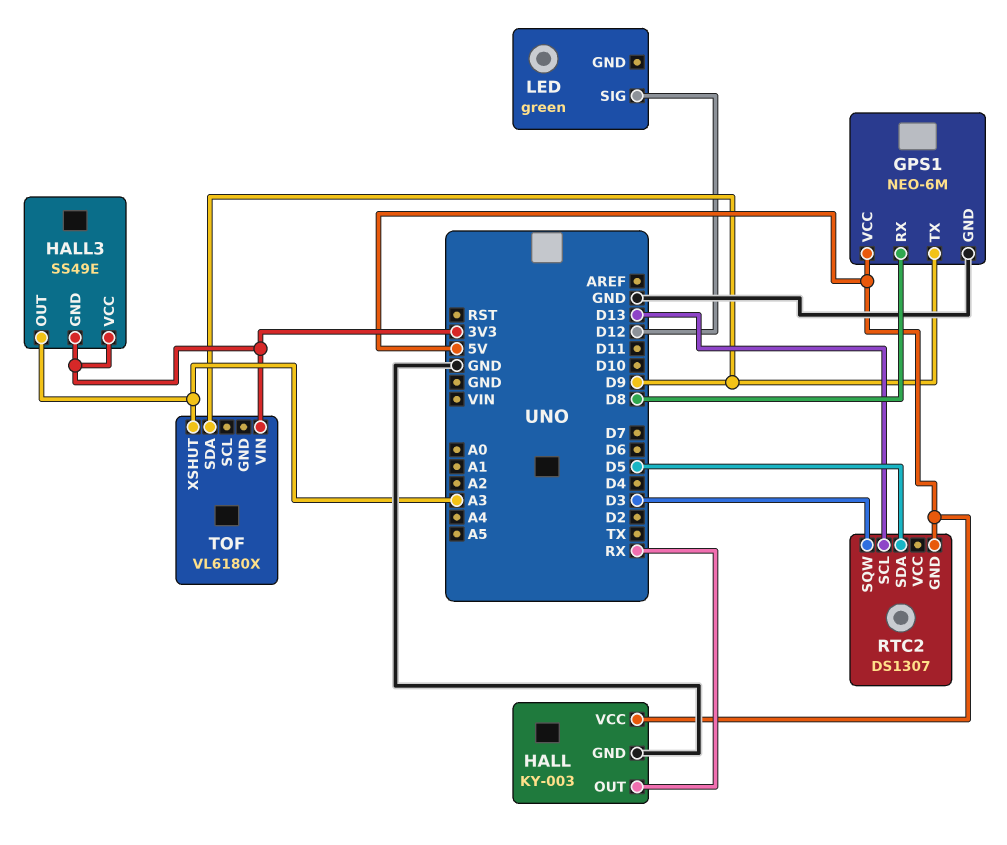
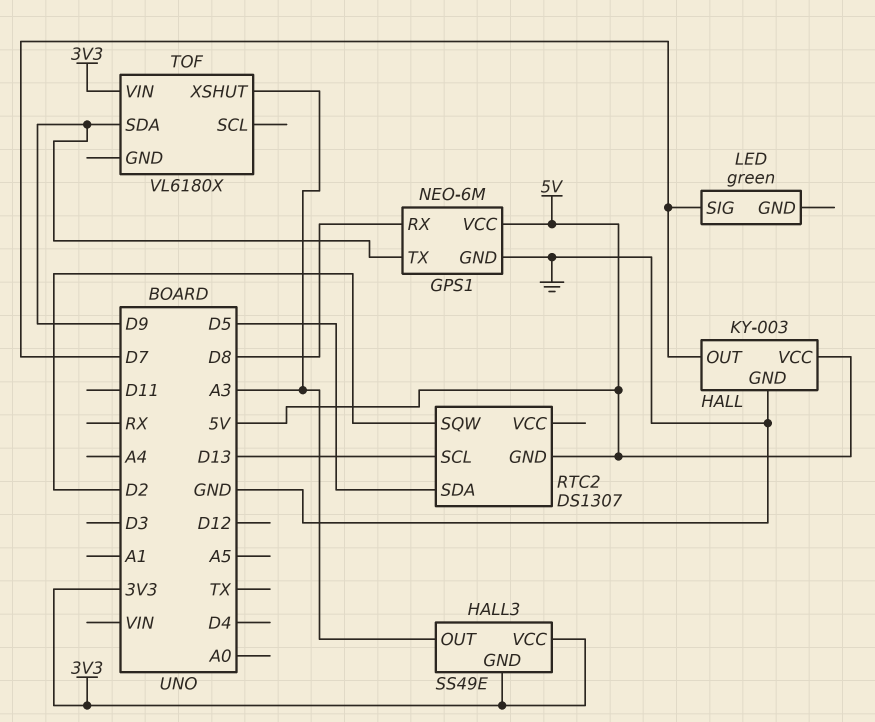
HALL pin OUT: RX -> D7
LED pin SIG: D12 -> D7
RTC2 pin SQW: D3 -> D2

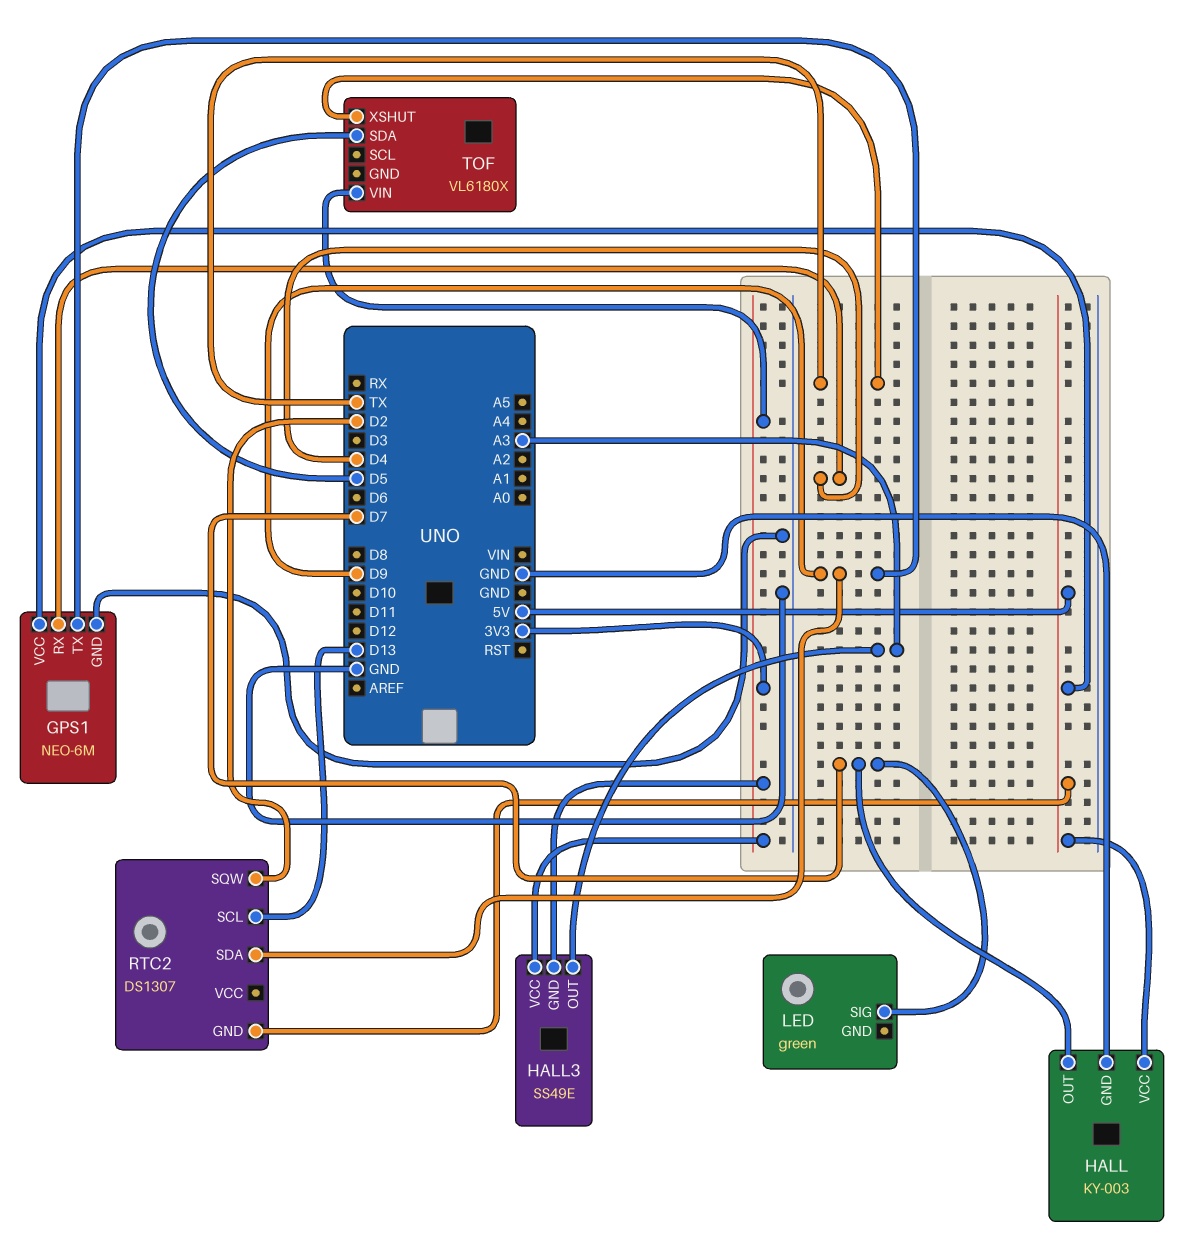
GPS1 pin RX: D8 -> D4
RTC2 pin SDA: D5 -> D9
TOF pin SDA: D9 -> D5
TOF pin XSHUT: A3 -> TX

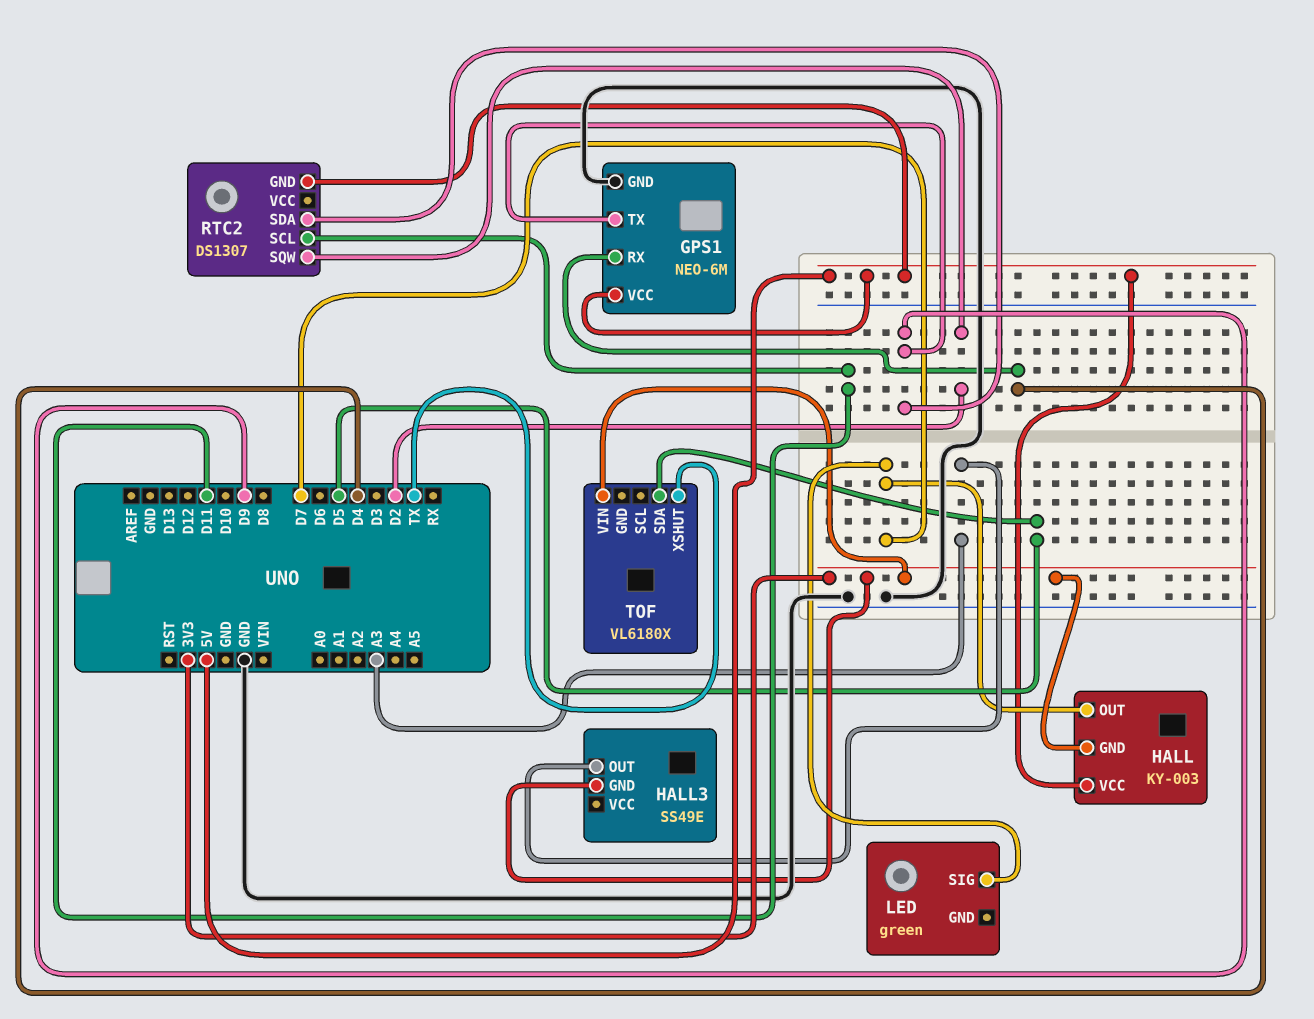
HALL pin GND: GND -> 3V3
HALL3 pin VCC: 3V3 -> none
RTC2 pin SCL: D13 -> D11

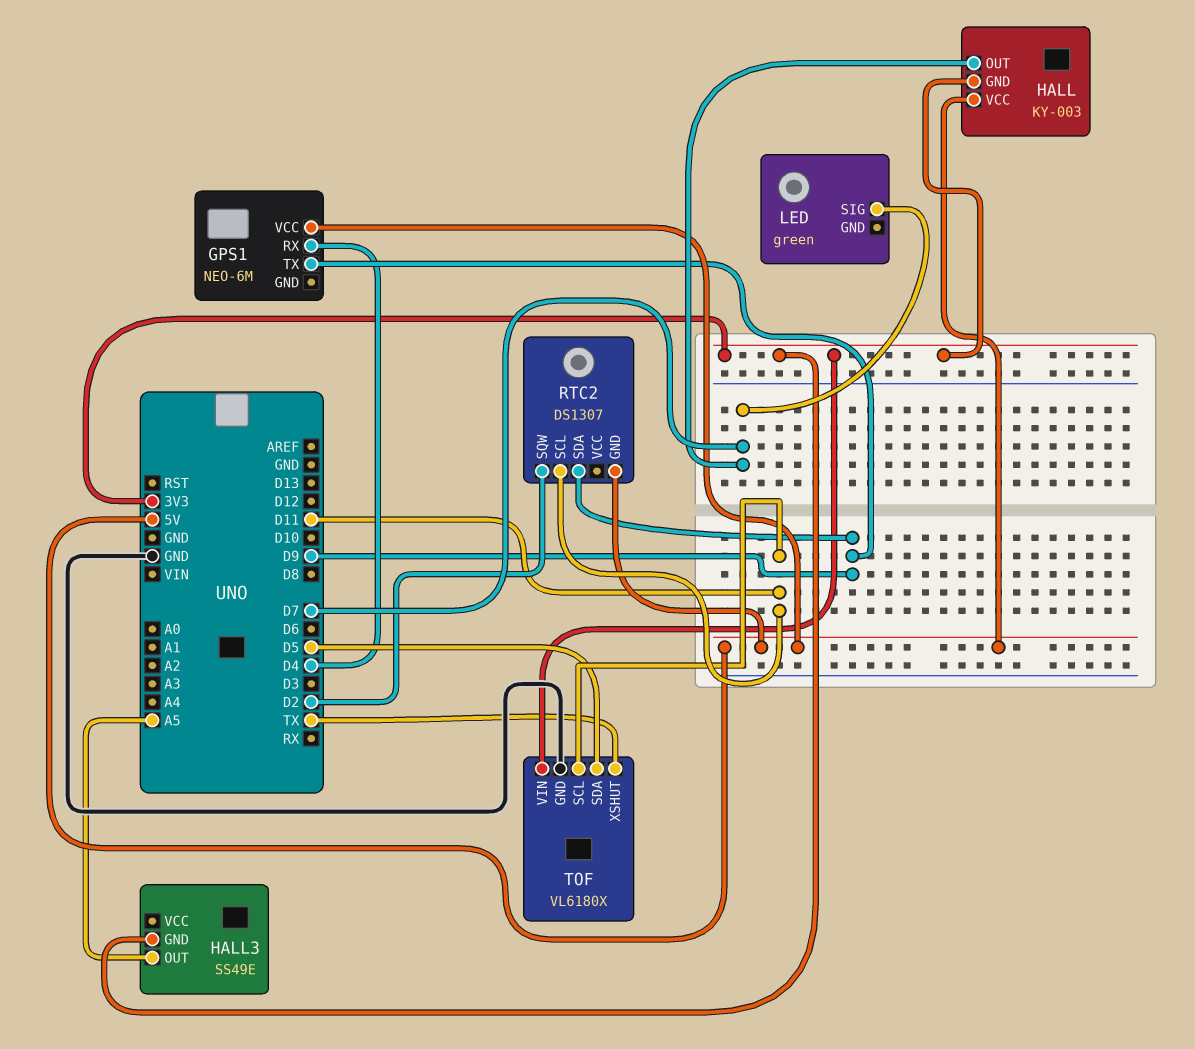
GPS1 pin GND: GND -> none
HALL3 pin OUT: A3 -> A5
TOF pin GND: none -> GND
TOF pin SCL: none -> D11

